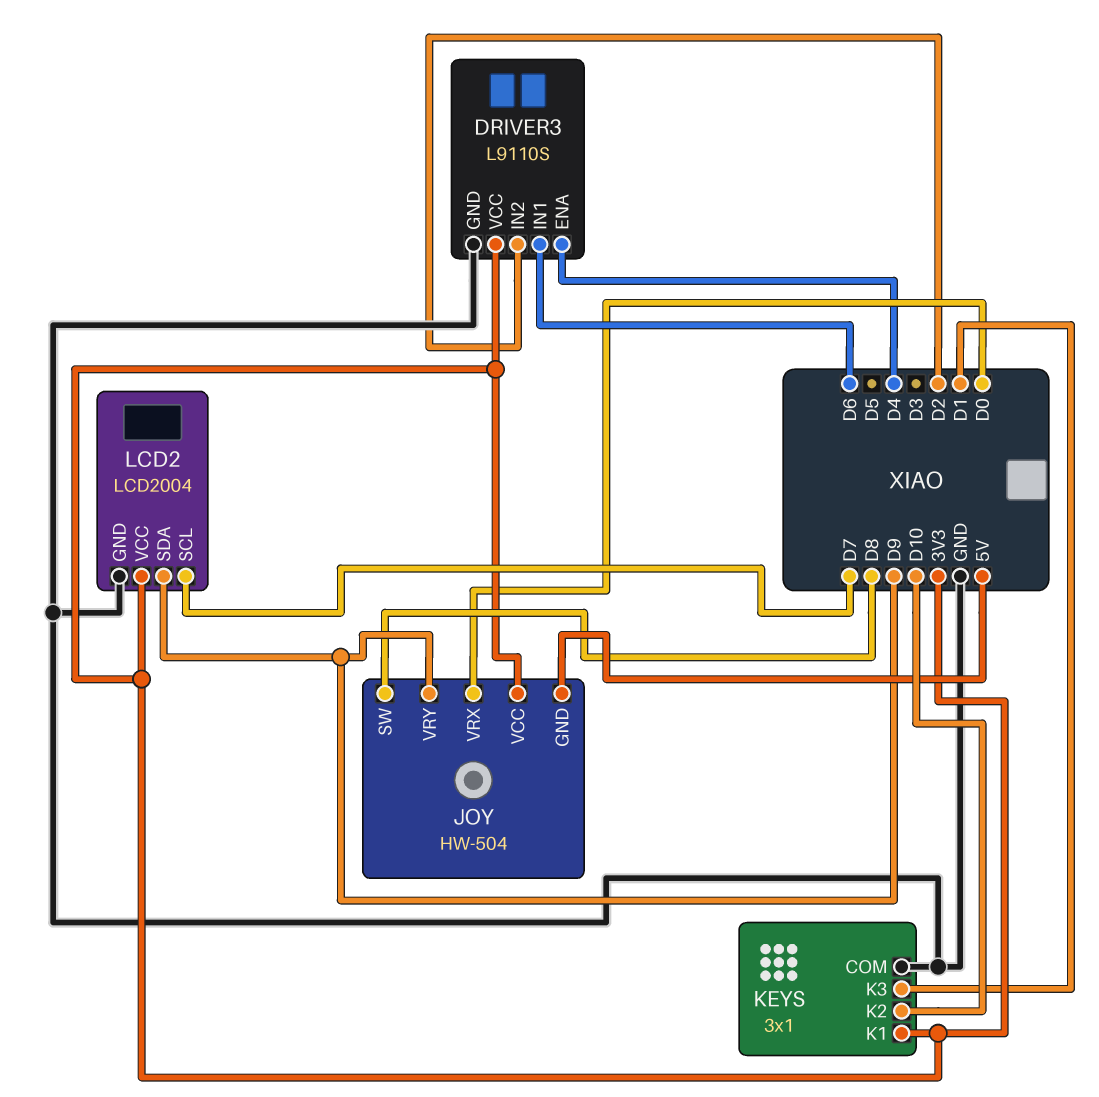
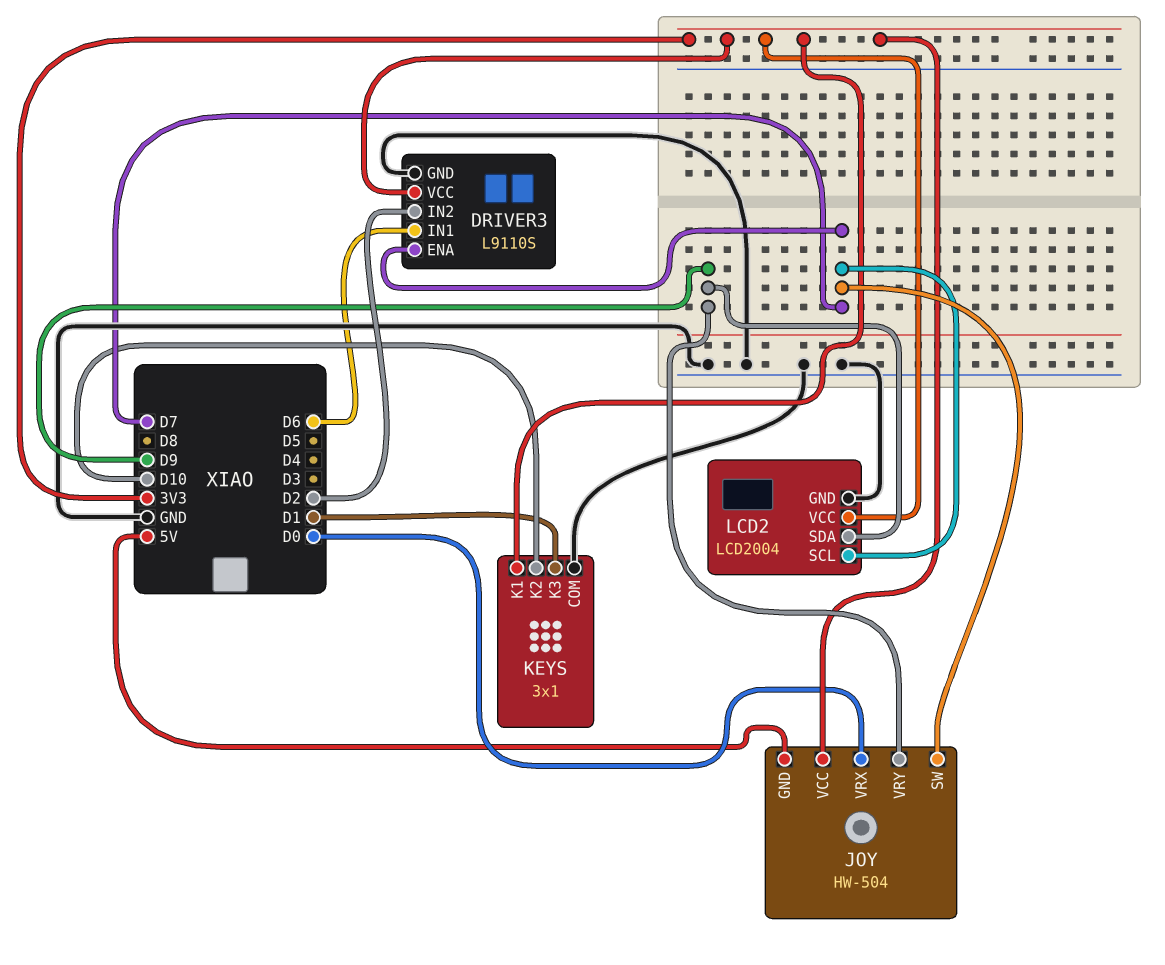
DRIVER3 pin ENA: D4 -> D7
JOY pin SW: D8 -> D7

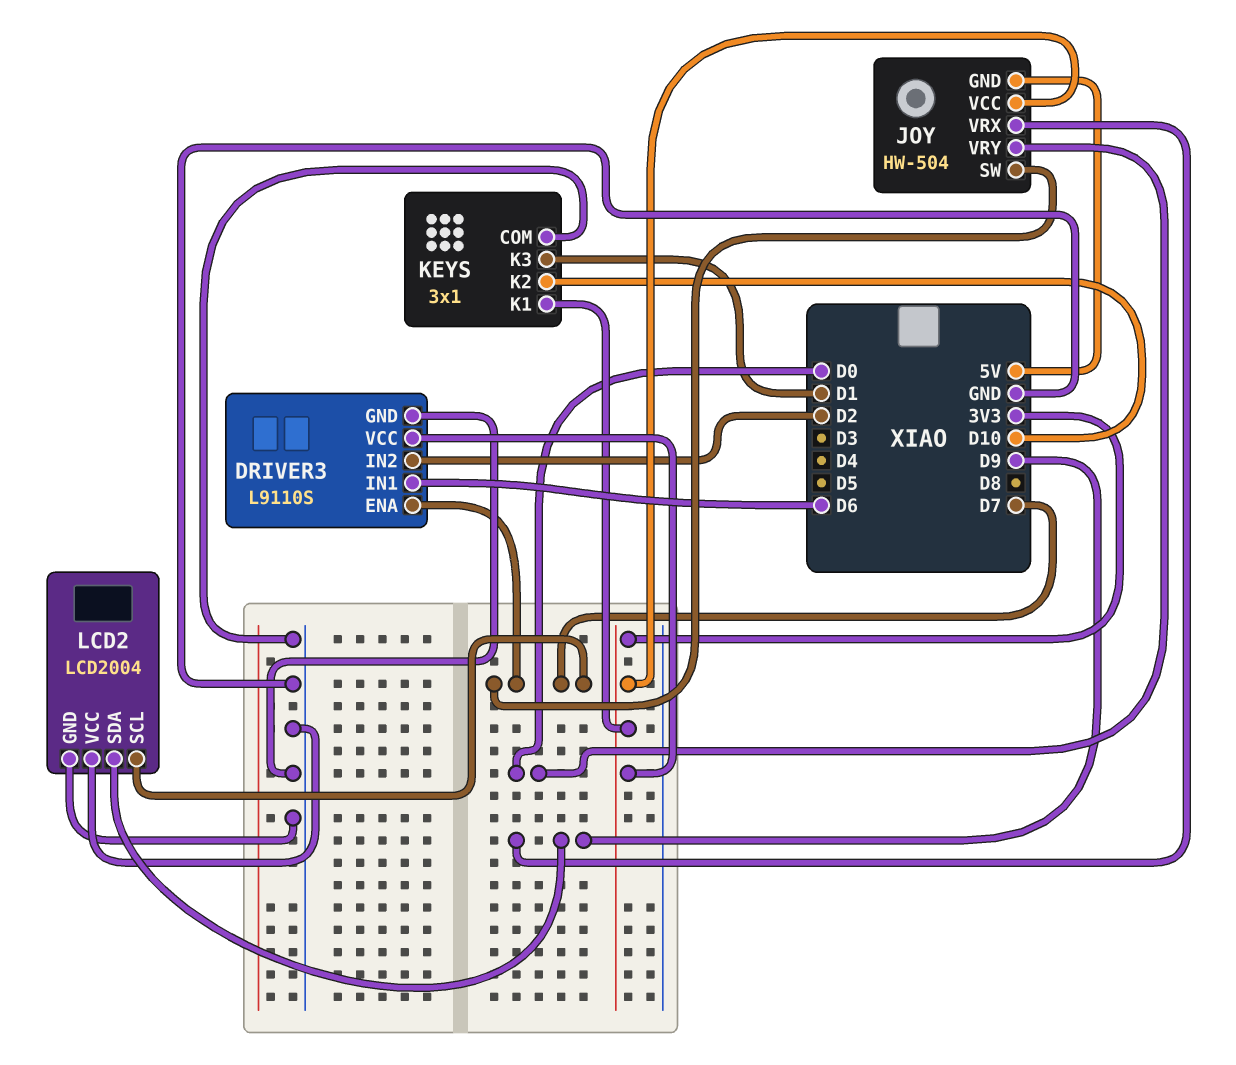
JOY pin VRX: D0 -> D9
JOY pin VRY: D9 -> D0
LCD2 pin VCC: 3V3 -> GND

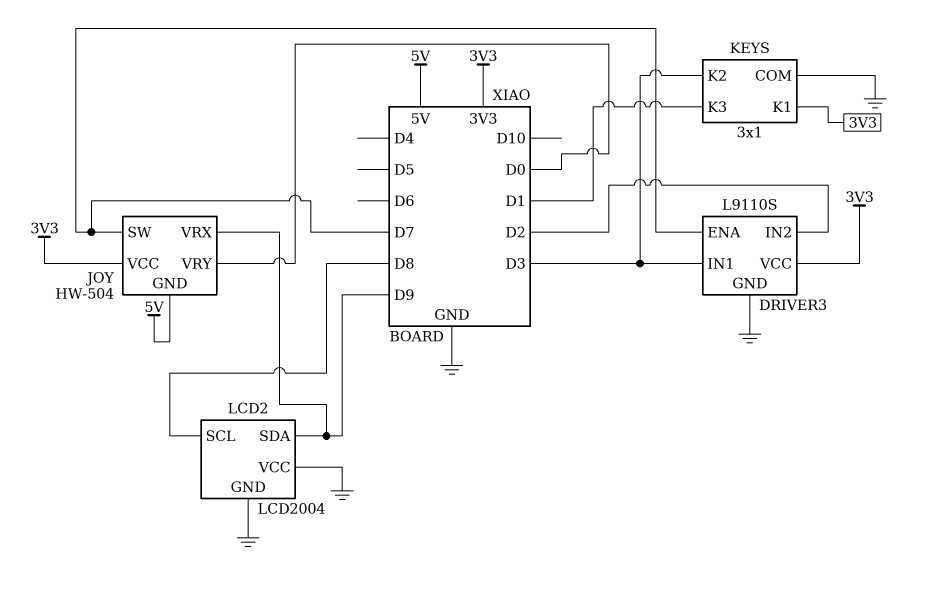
DRIVER3 pin IN1: D6 -> D3
KEYS pin K2: D10 -> D3
LCD2 pin SCL: D7 -> D8

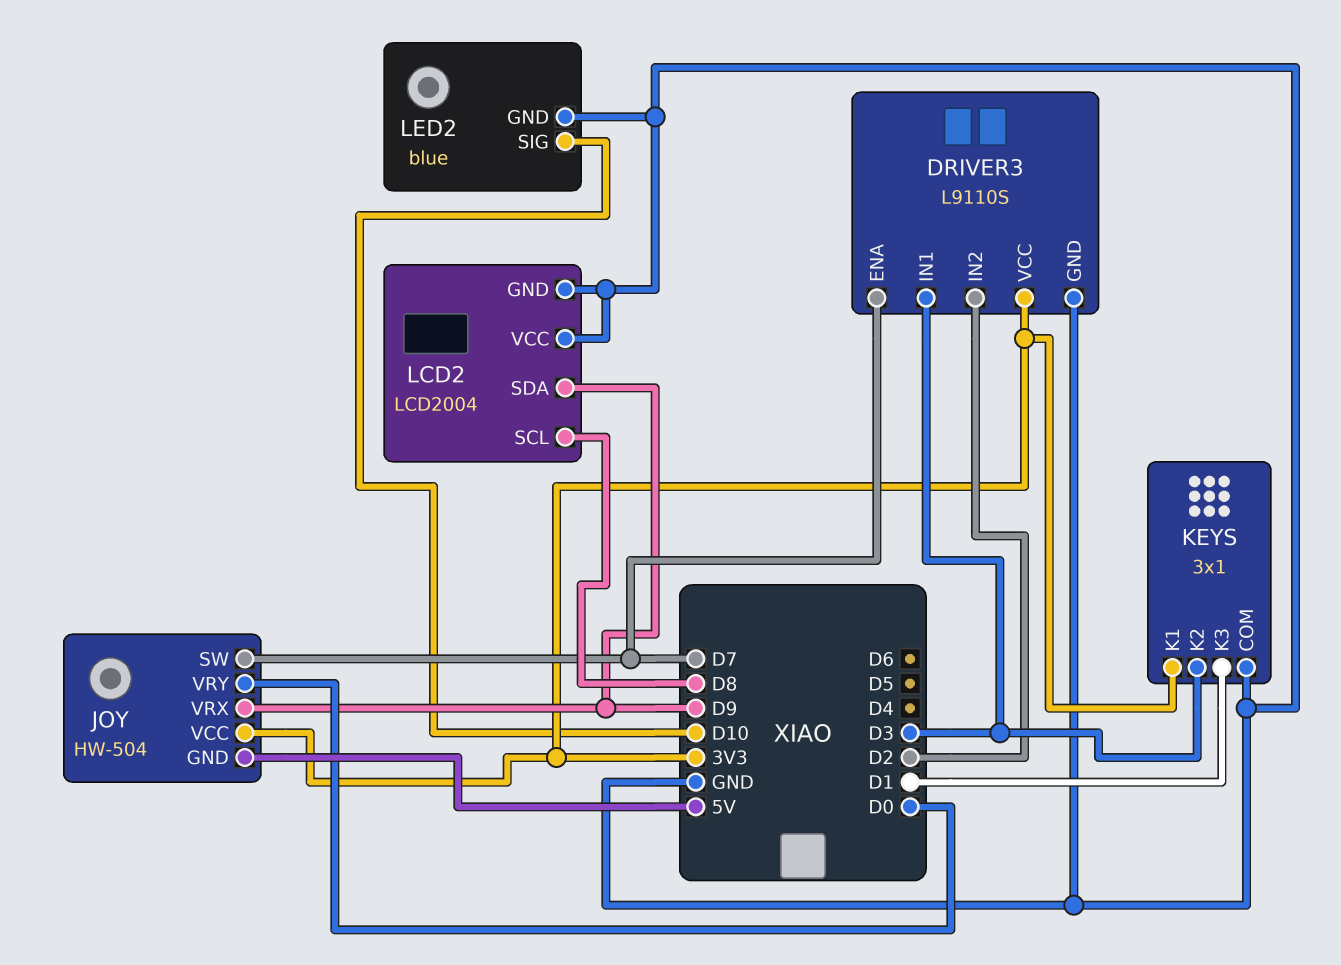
LED2: none -> blue
LED2 pin GND: none -> GND
LED2 pin SIG: none -> D10

